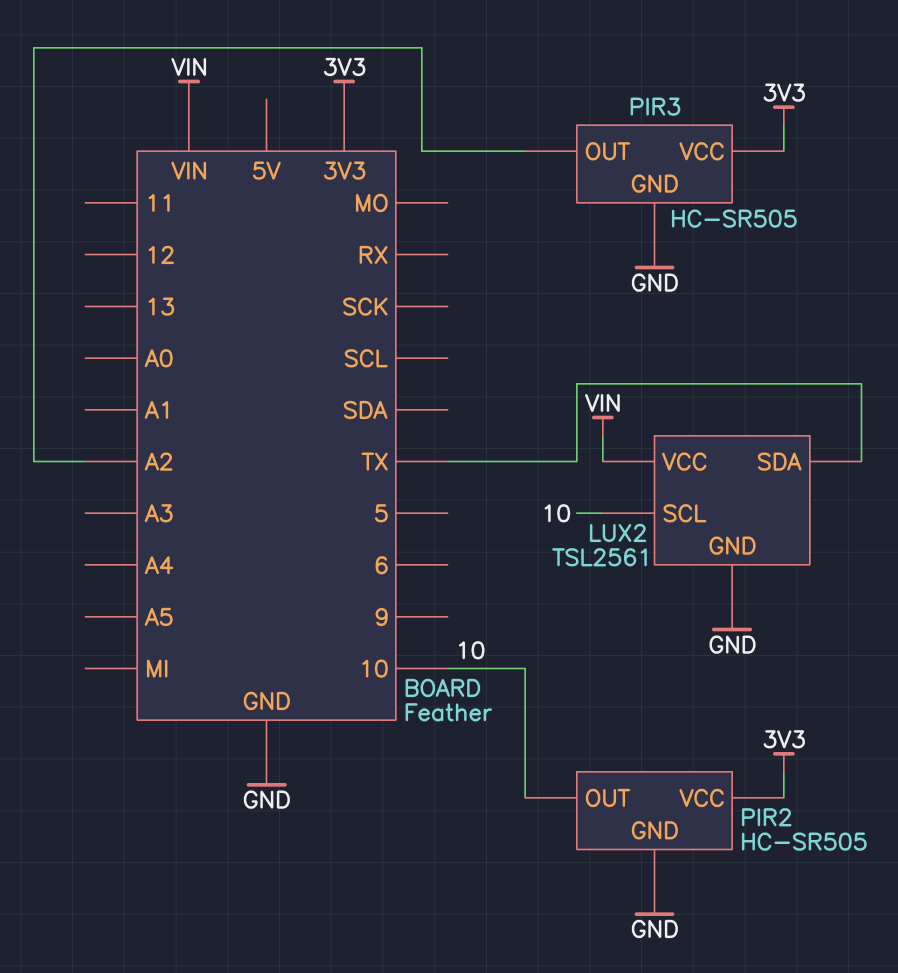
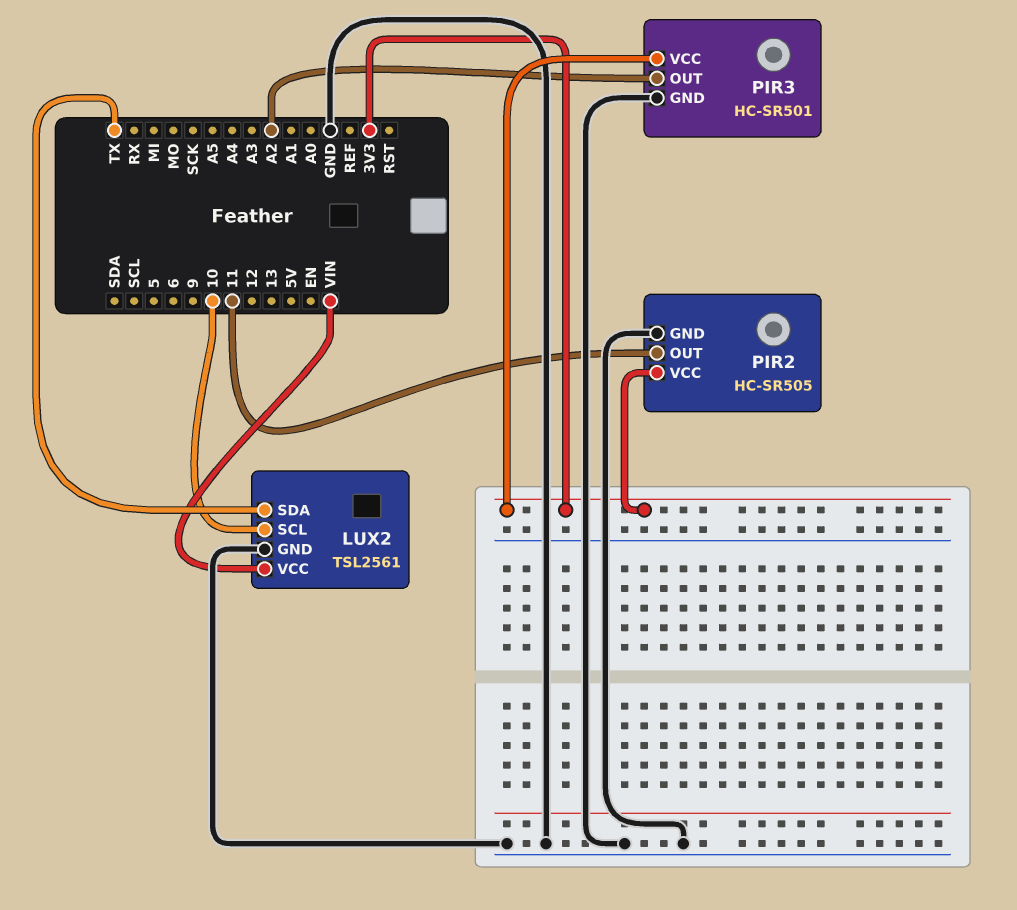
PIR2 pin OUT: 10 -> 11
PIR3: HC-SR505 -> HC-SR501

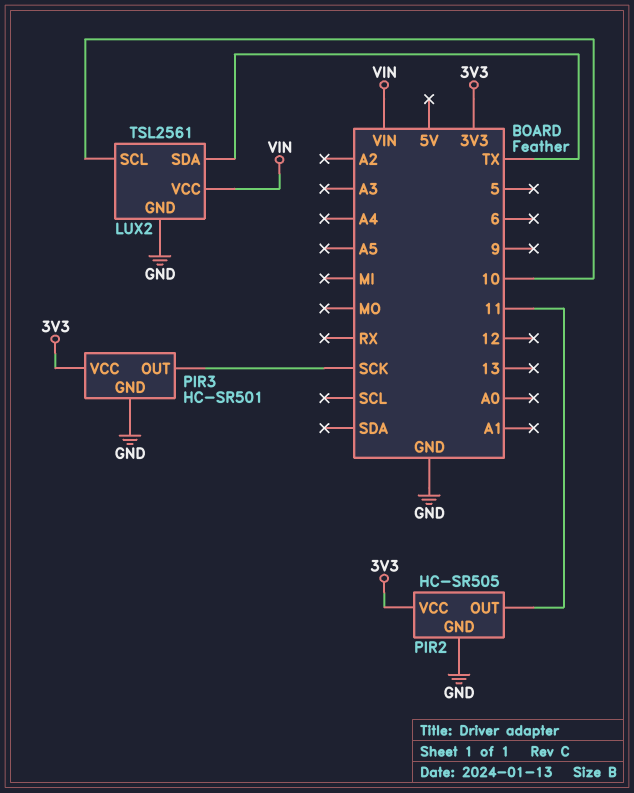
PIR3 pin OUT: A2 -> SCK

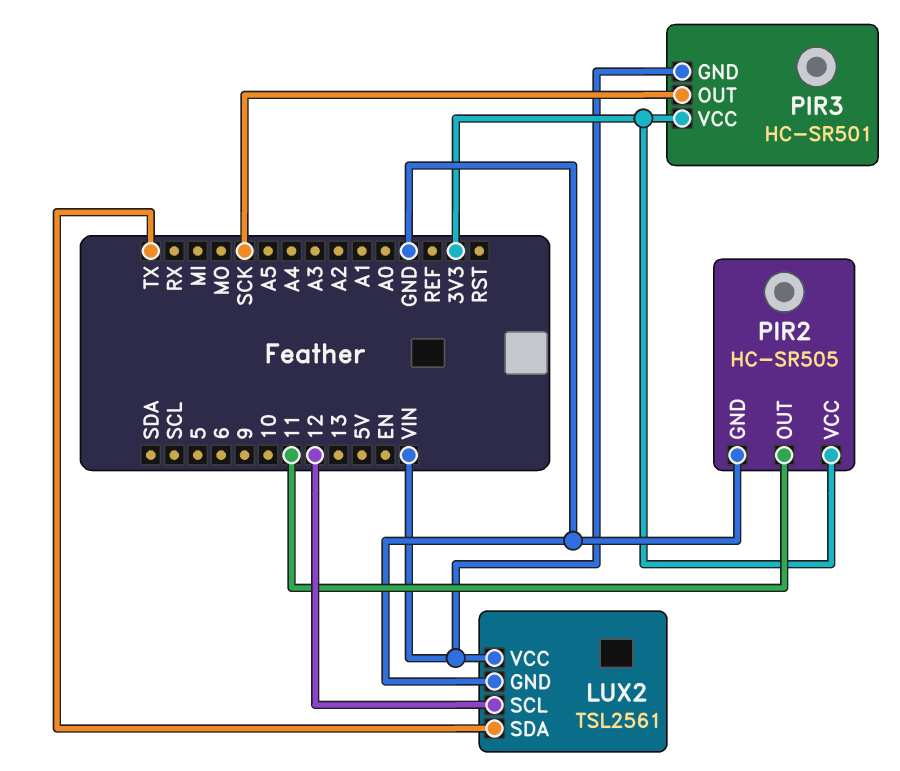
LUX2 pin SCL: 10 -> 12
PIR3 pin GND: GND -> VIN

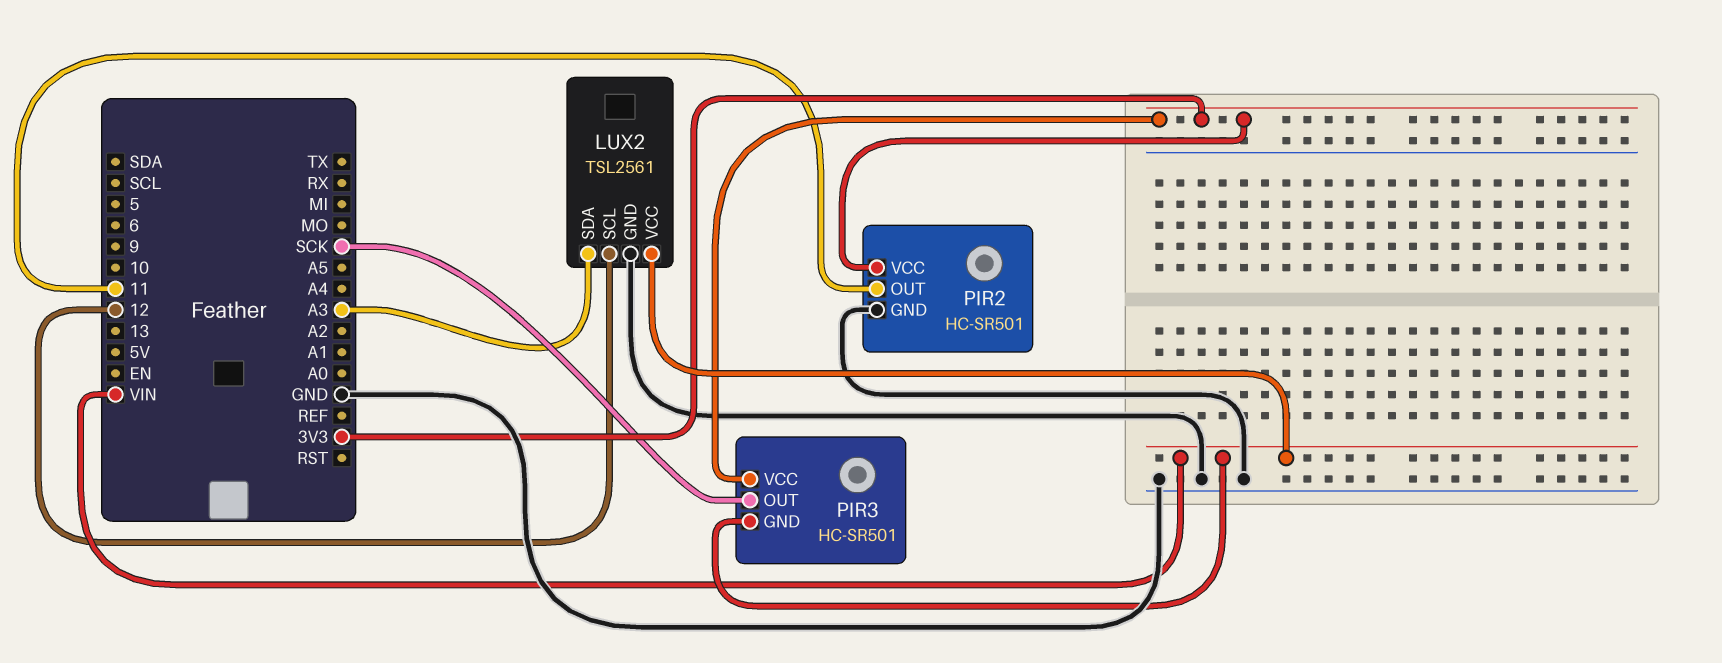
LUX2 pin SDA: TX -> A3
PIR2: HC-SR505 -> HC-SR501

